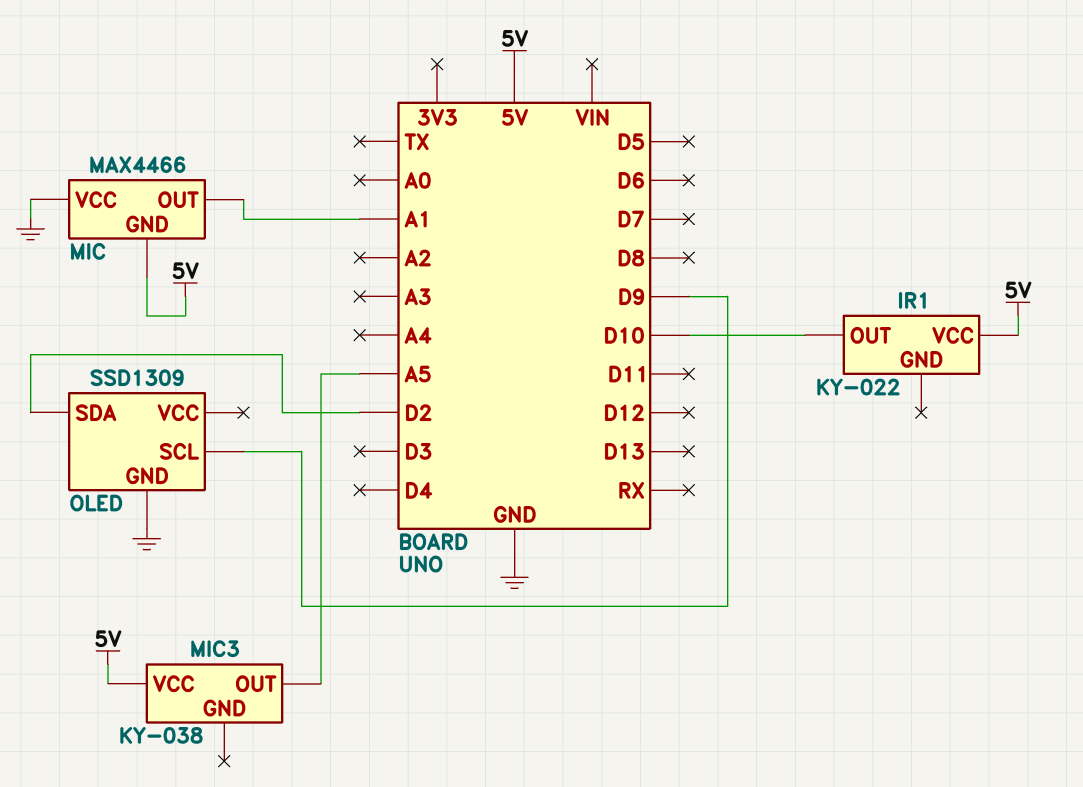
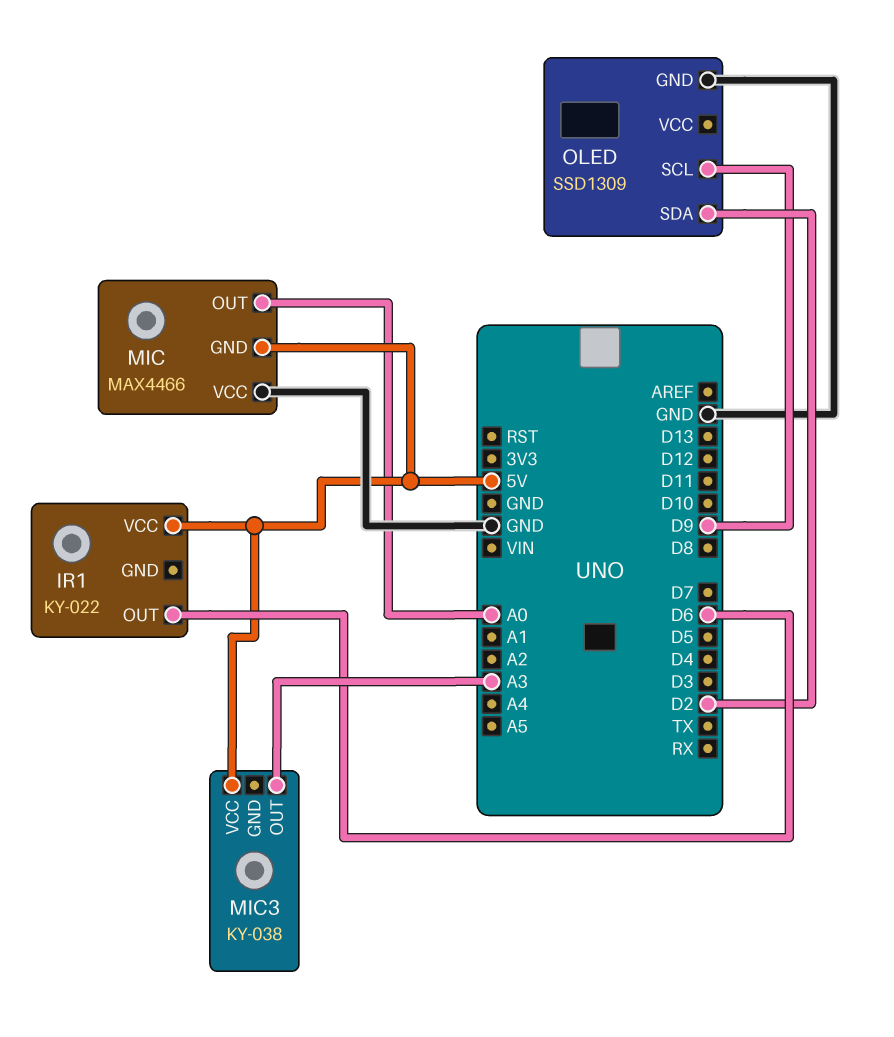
IR1 pin OUT: D10 -> D6
MIC pin OUT: A1 -> A0
MIC3 pin OUT: A5 -> A3

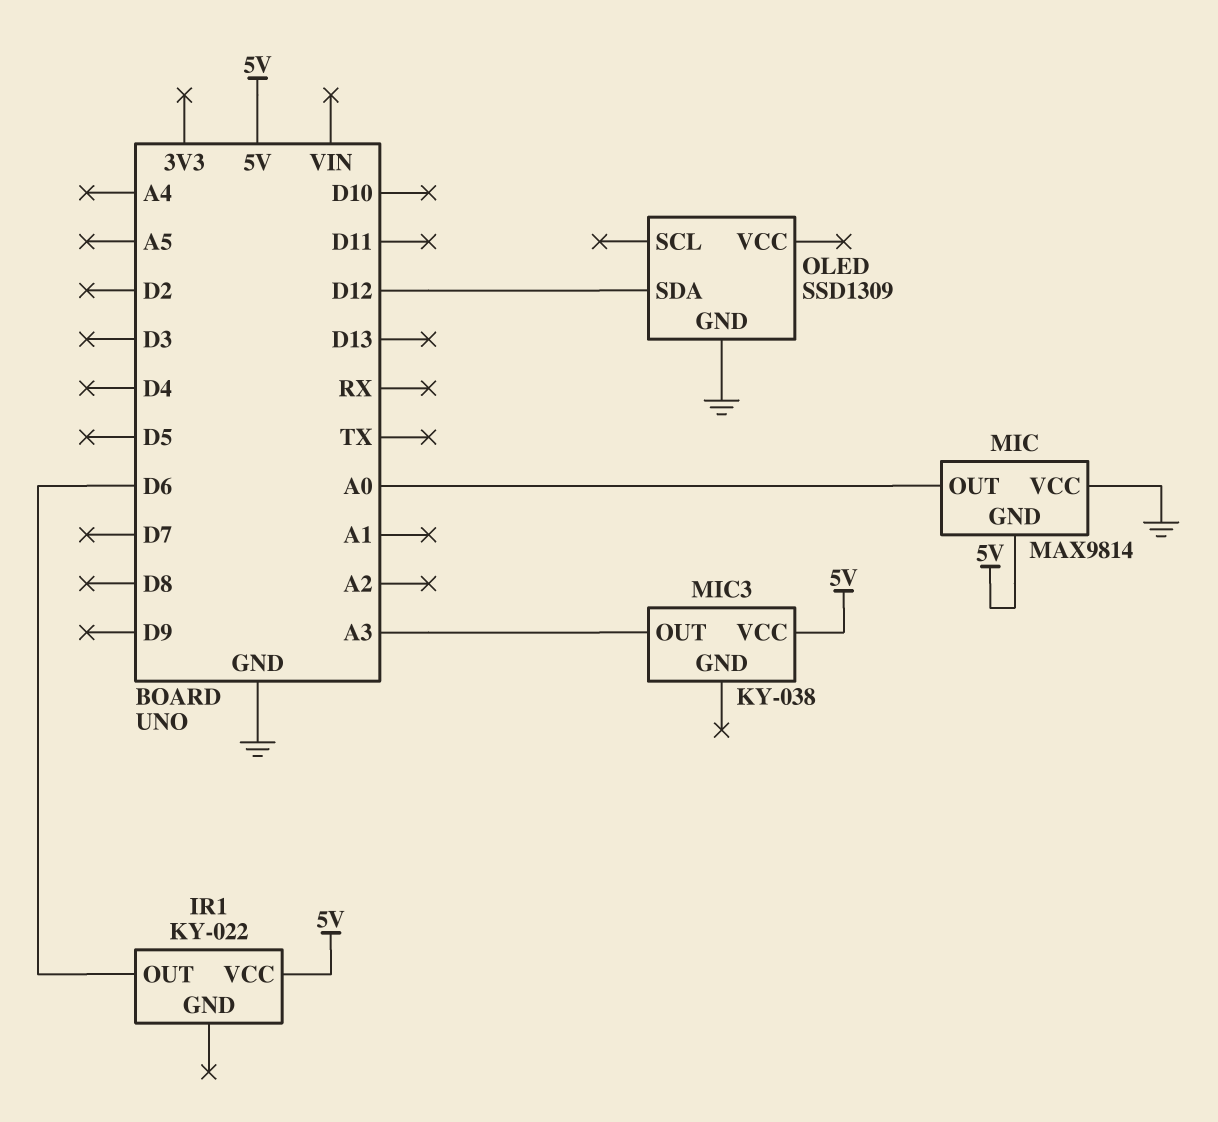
MIC: MAX4466 -> MAX9814
OLED pin SCL: D9 -> none
OLED pin SDA: D2 -> D12

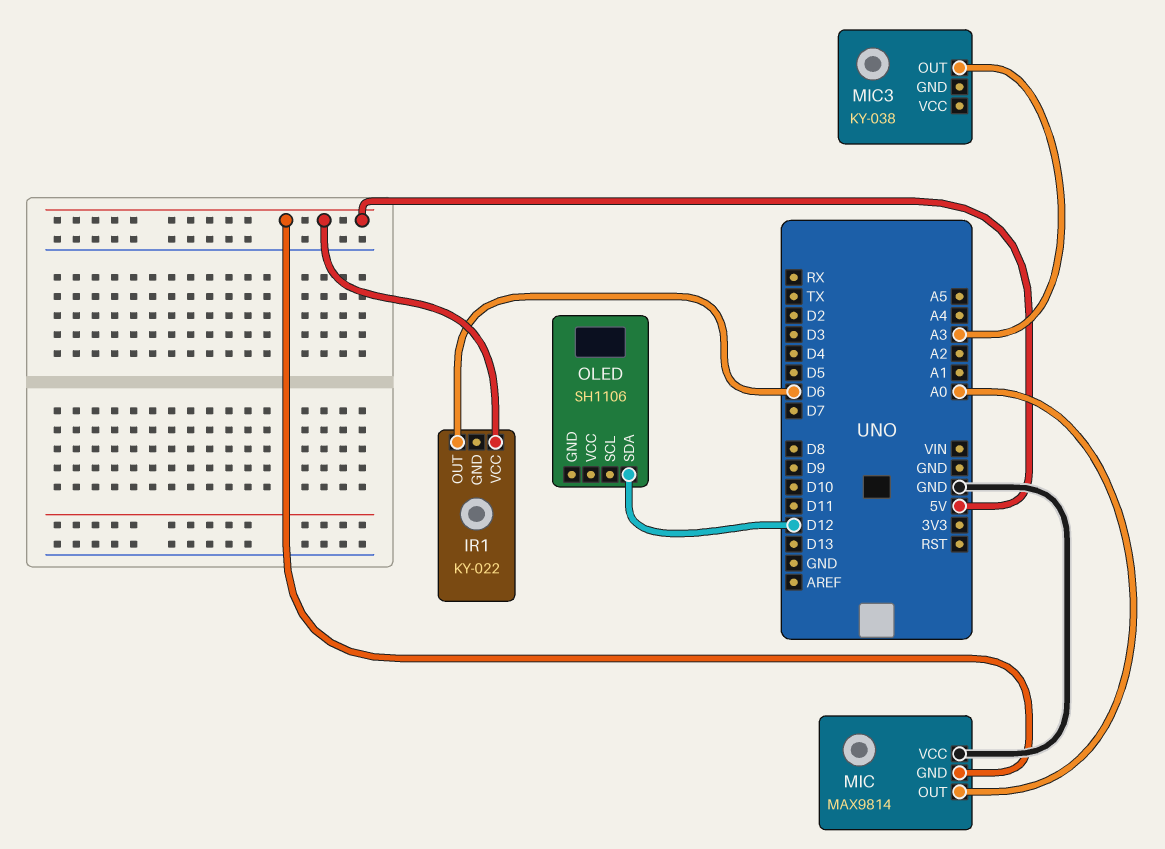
MIC3 pin VCC: 5V -> none
OLED: SSD1309 -> SH1106
OLED pin GND: GND -> none

